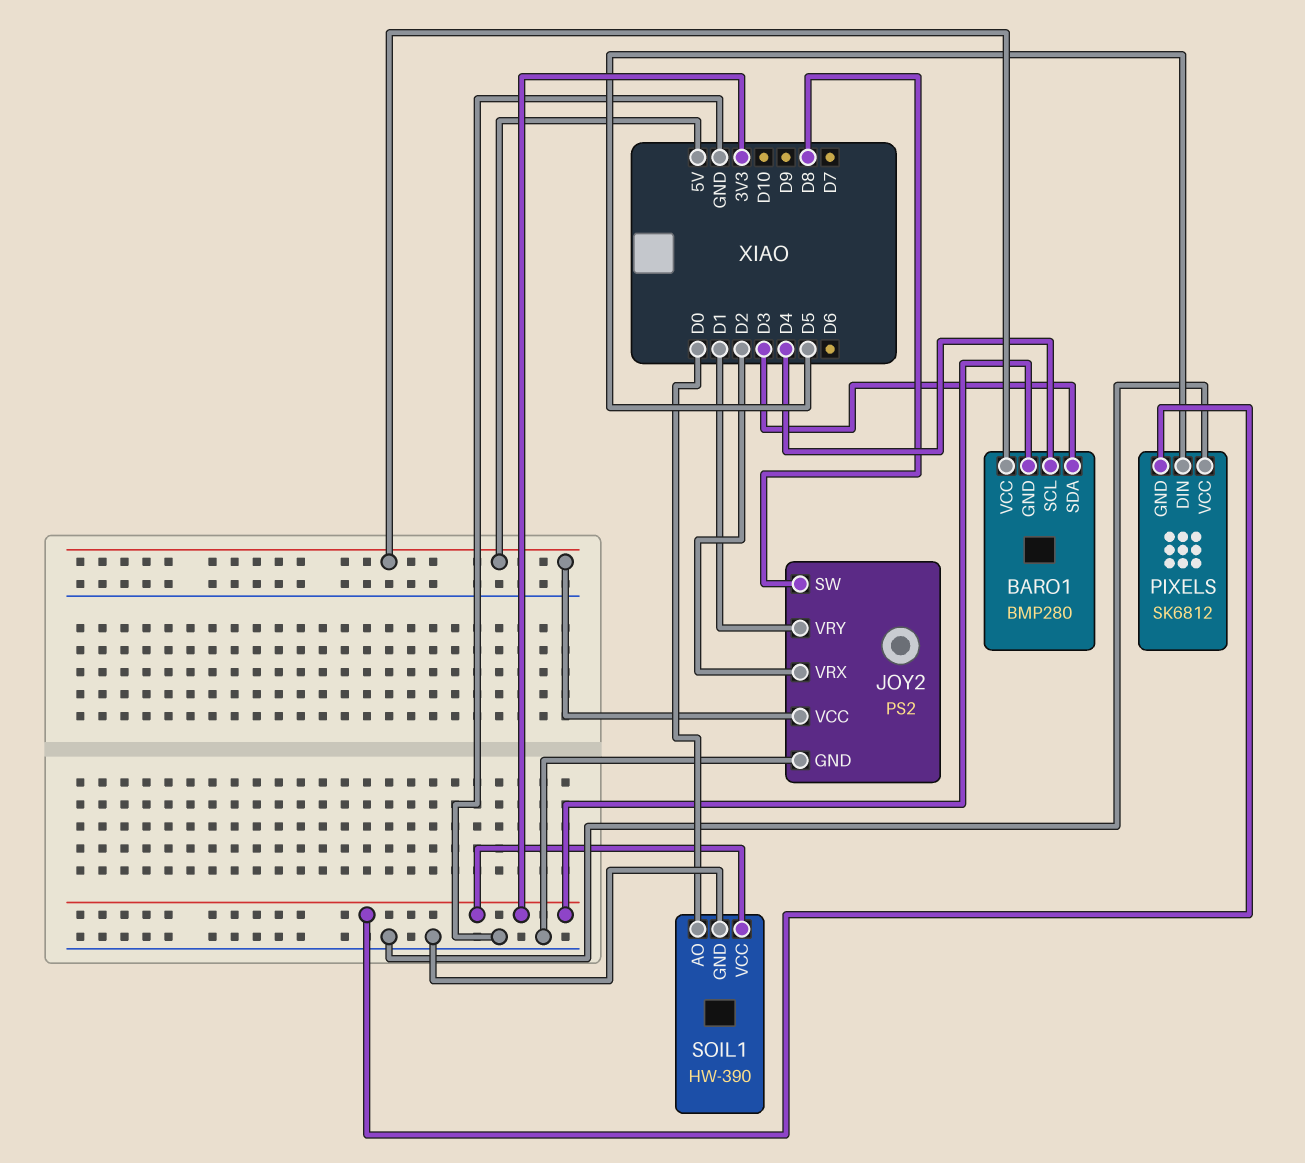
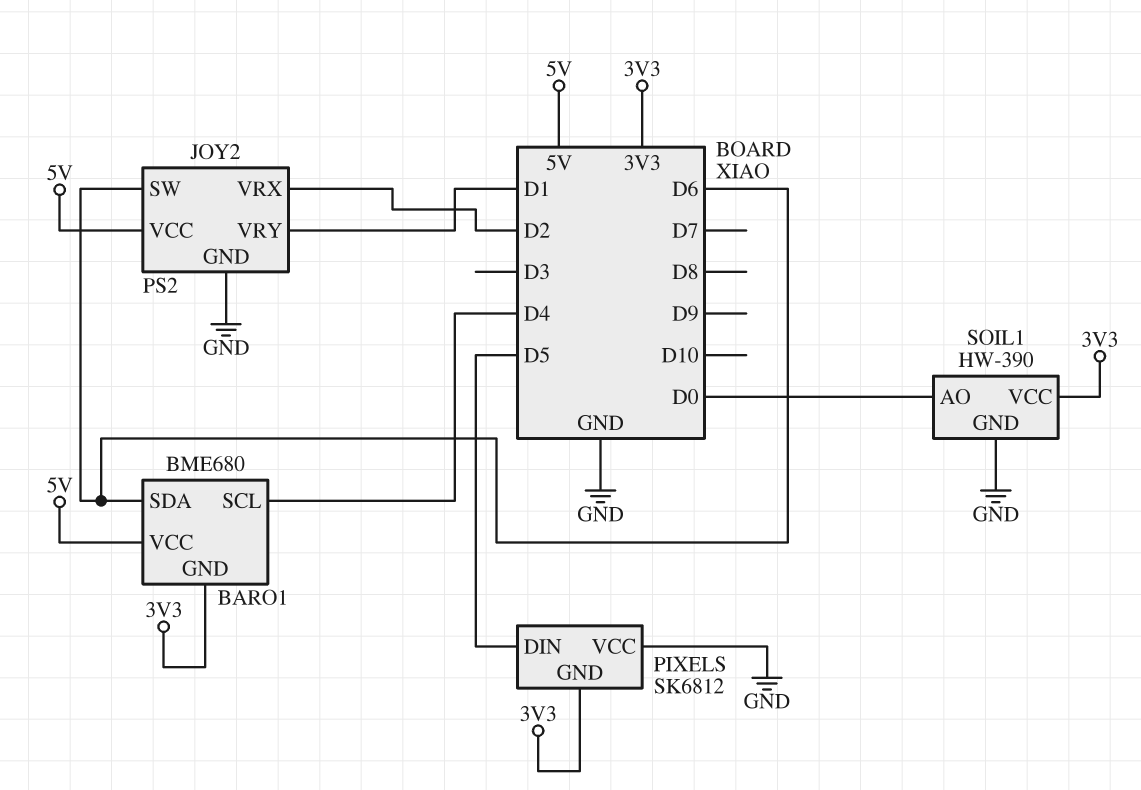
BARO1: BMP280 -> BME680
BARO1 pin SDA: D3 -> D6
JOY2 pin SW: D8 -> D6

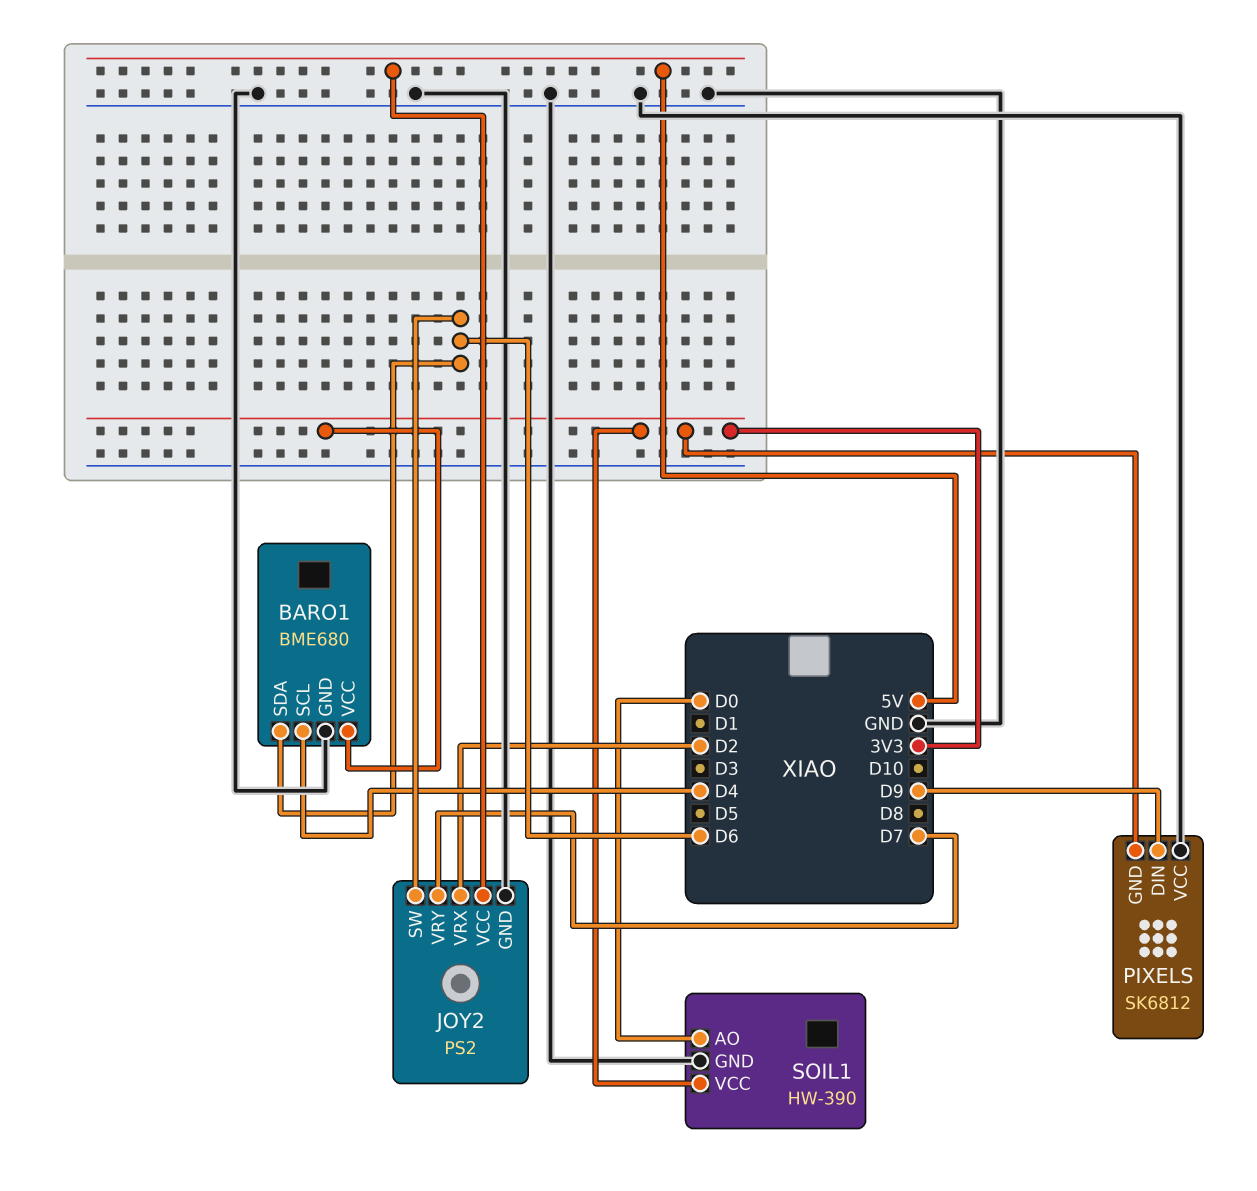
BARO1 pin GND: 3V3 -> GND
BARO1 pin VCC: 5V -> 3V3
JOY2 pin VRY: D1 -> D7
PIXELS pin DIN: D5 -> D9

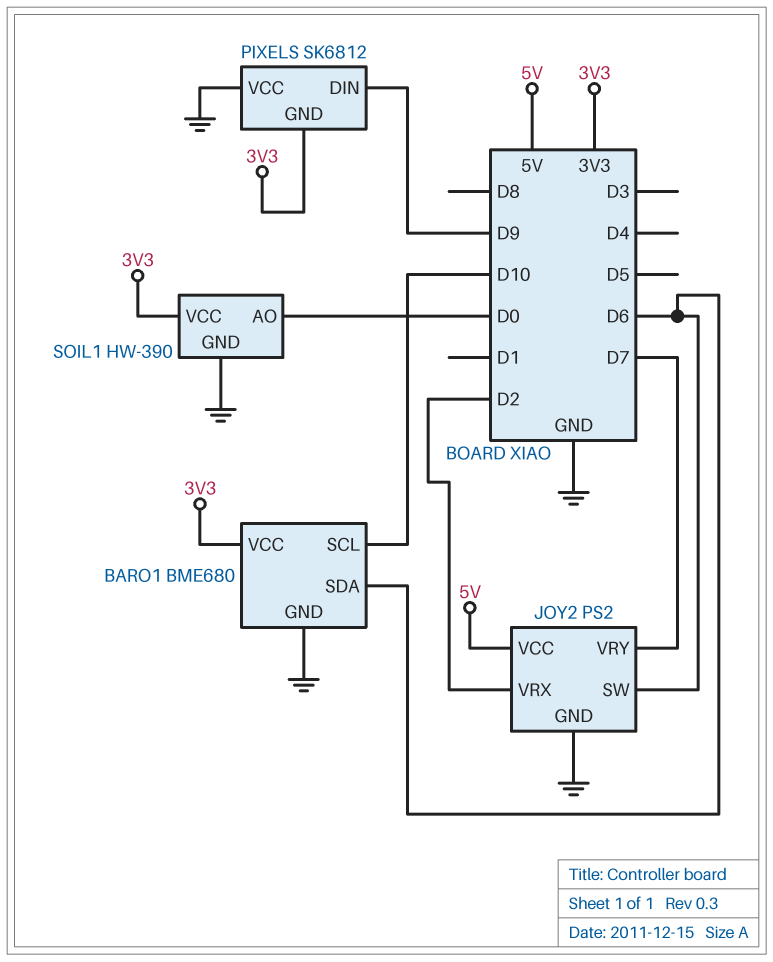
BARO1 pin SCL: D4 -> D10

